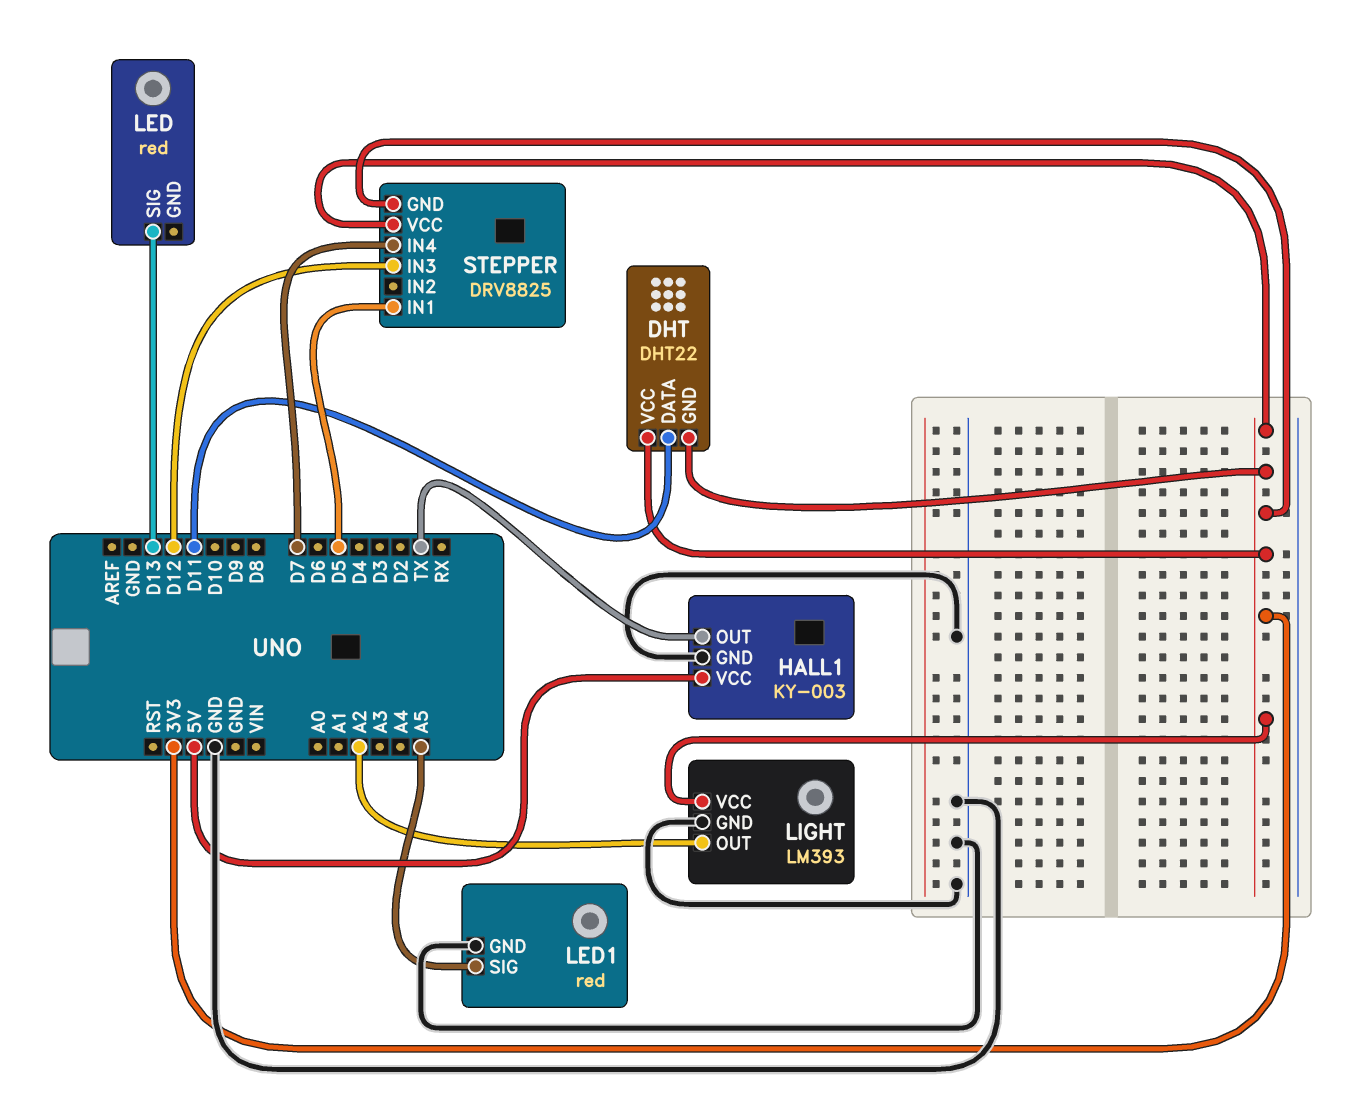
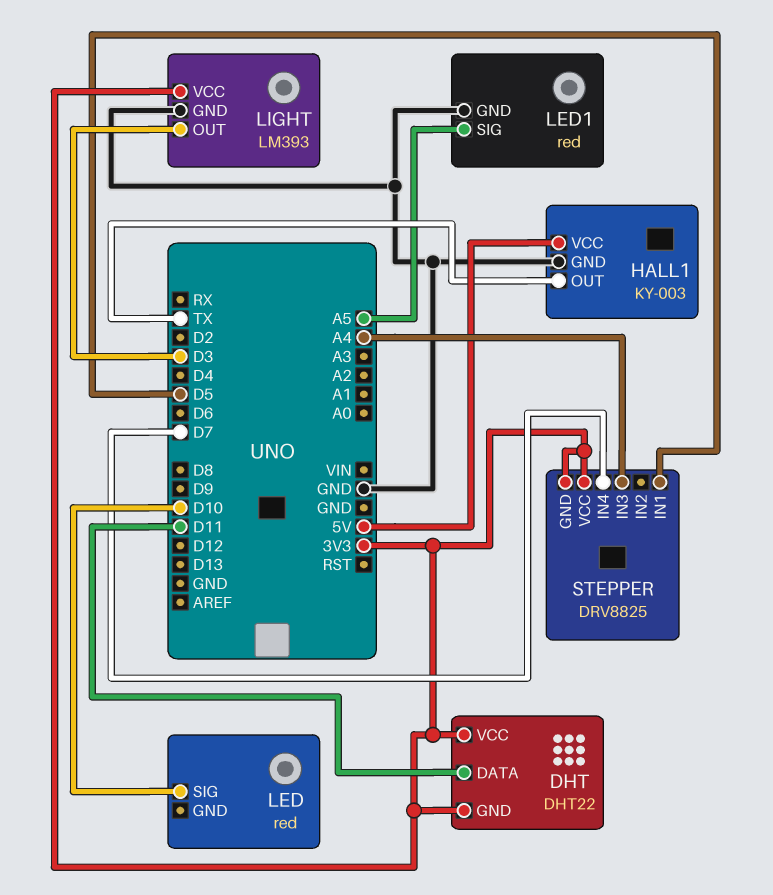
LED pin SIG: D13 -> D10
LIGHT pin OUT: A2 -> D3
STEPPER pin IN3: D12 -> A4

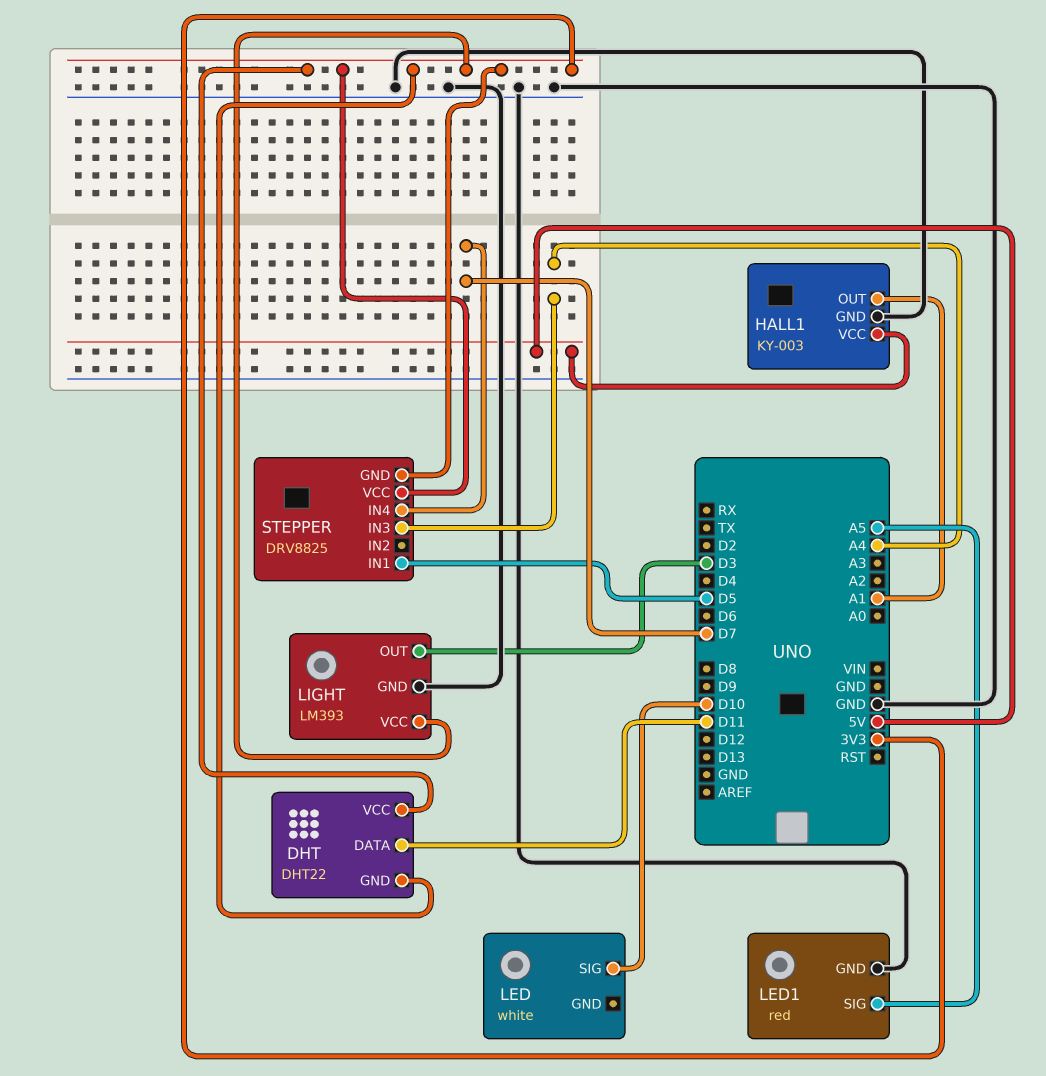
HALL1 pin OUT: TX -> A1
LED: red -> white

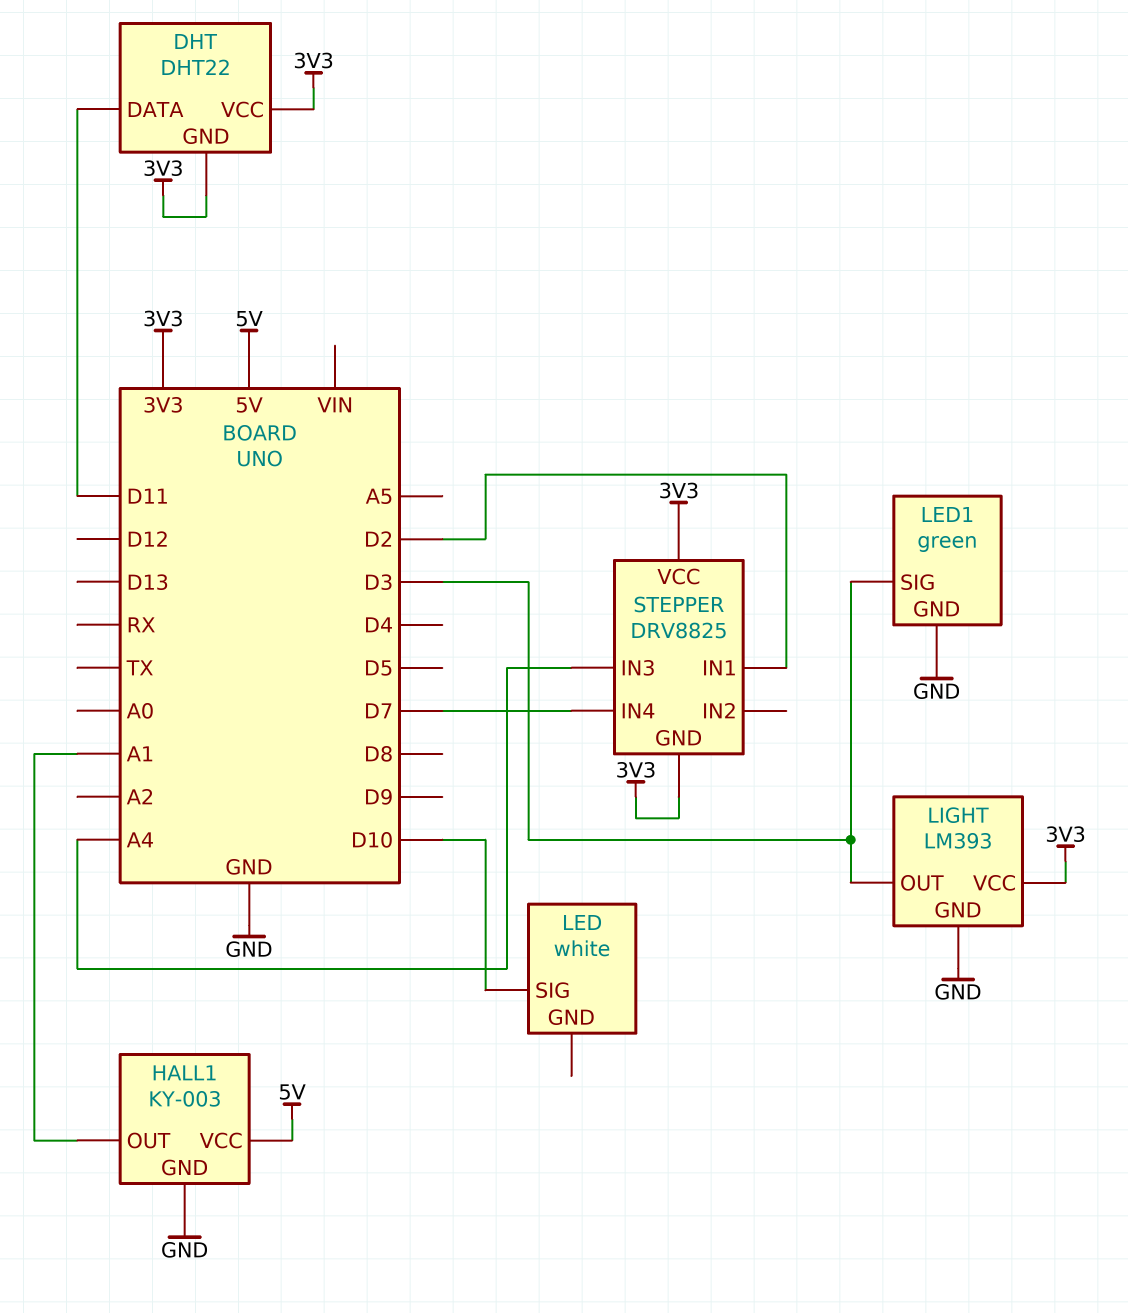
LED1: red -> green
LED1 pin SIG: A5 -> D3
STEPPER pin IN1: D5 -> D2

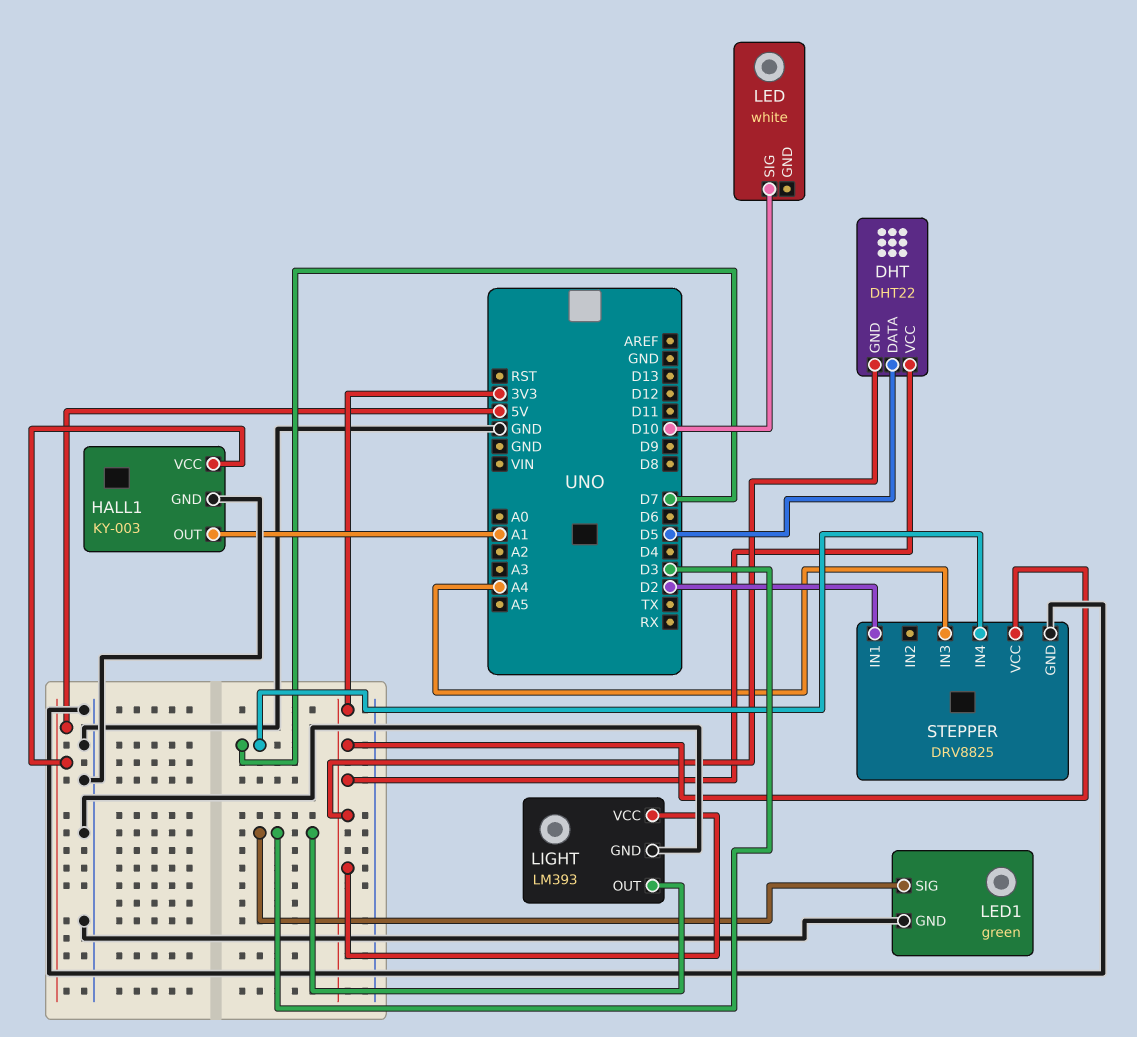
DHT pin DATA: D11 -> D5
STEPPER pin GND: 3V3 -> GND

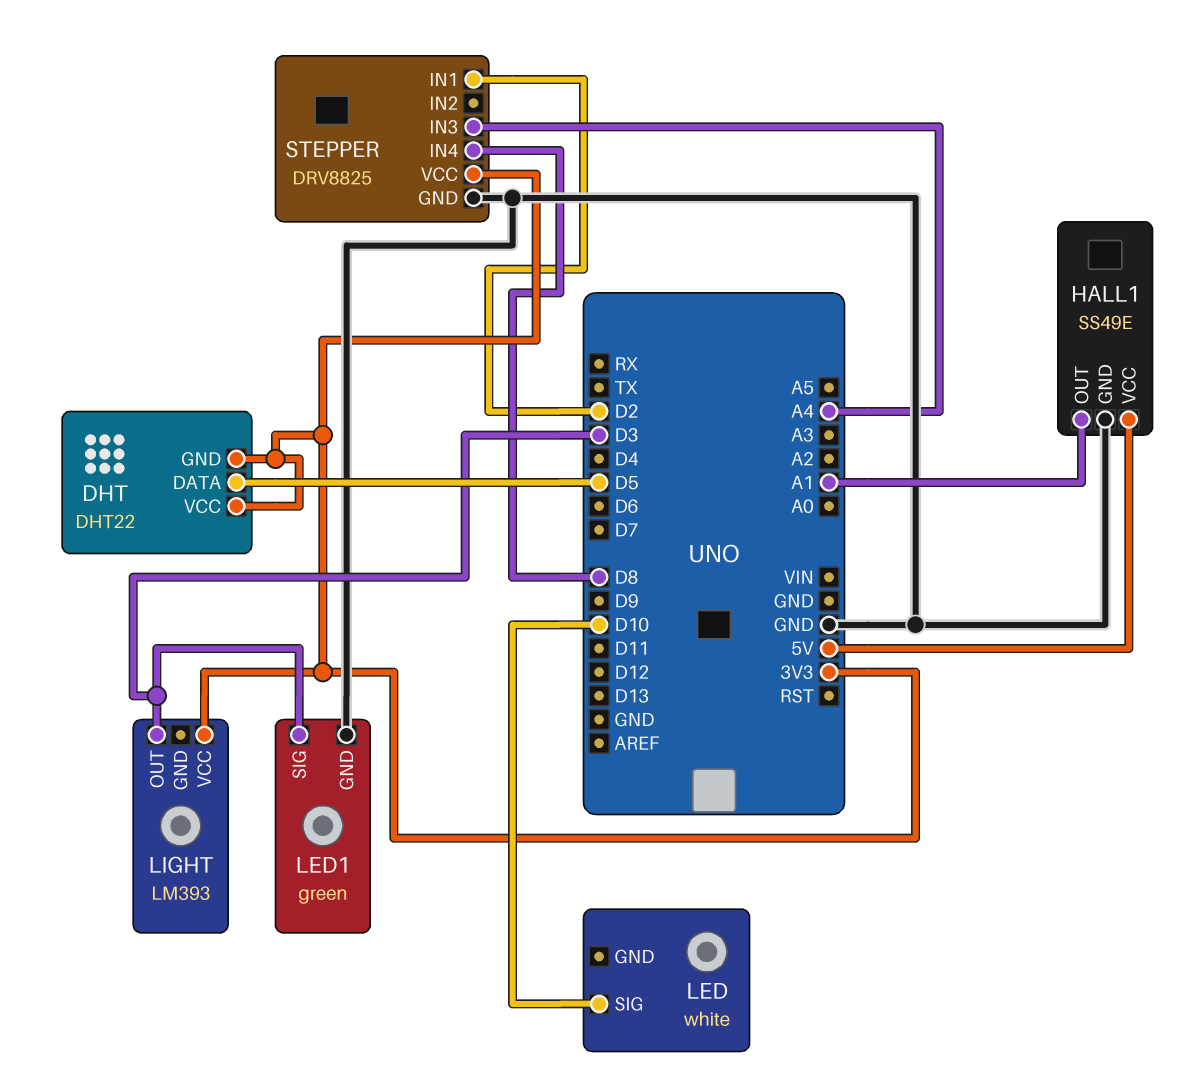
HALL1: KY-003 -> SS49E
LIGHT pin GND: GND -> none
STEPPER pin IN4: D7 -> D8

